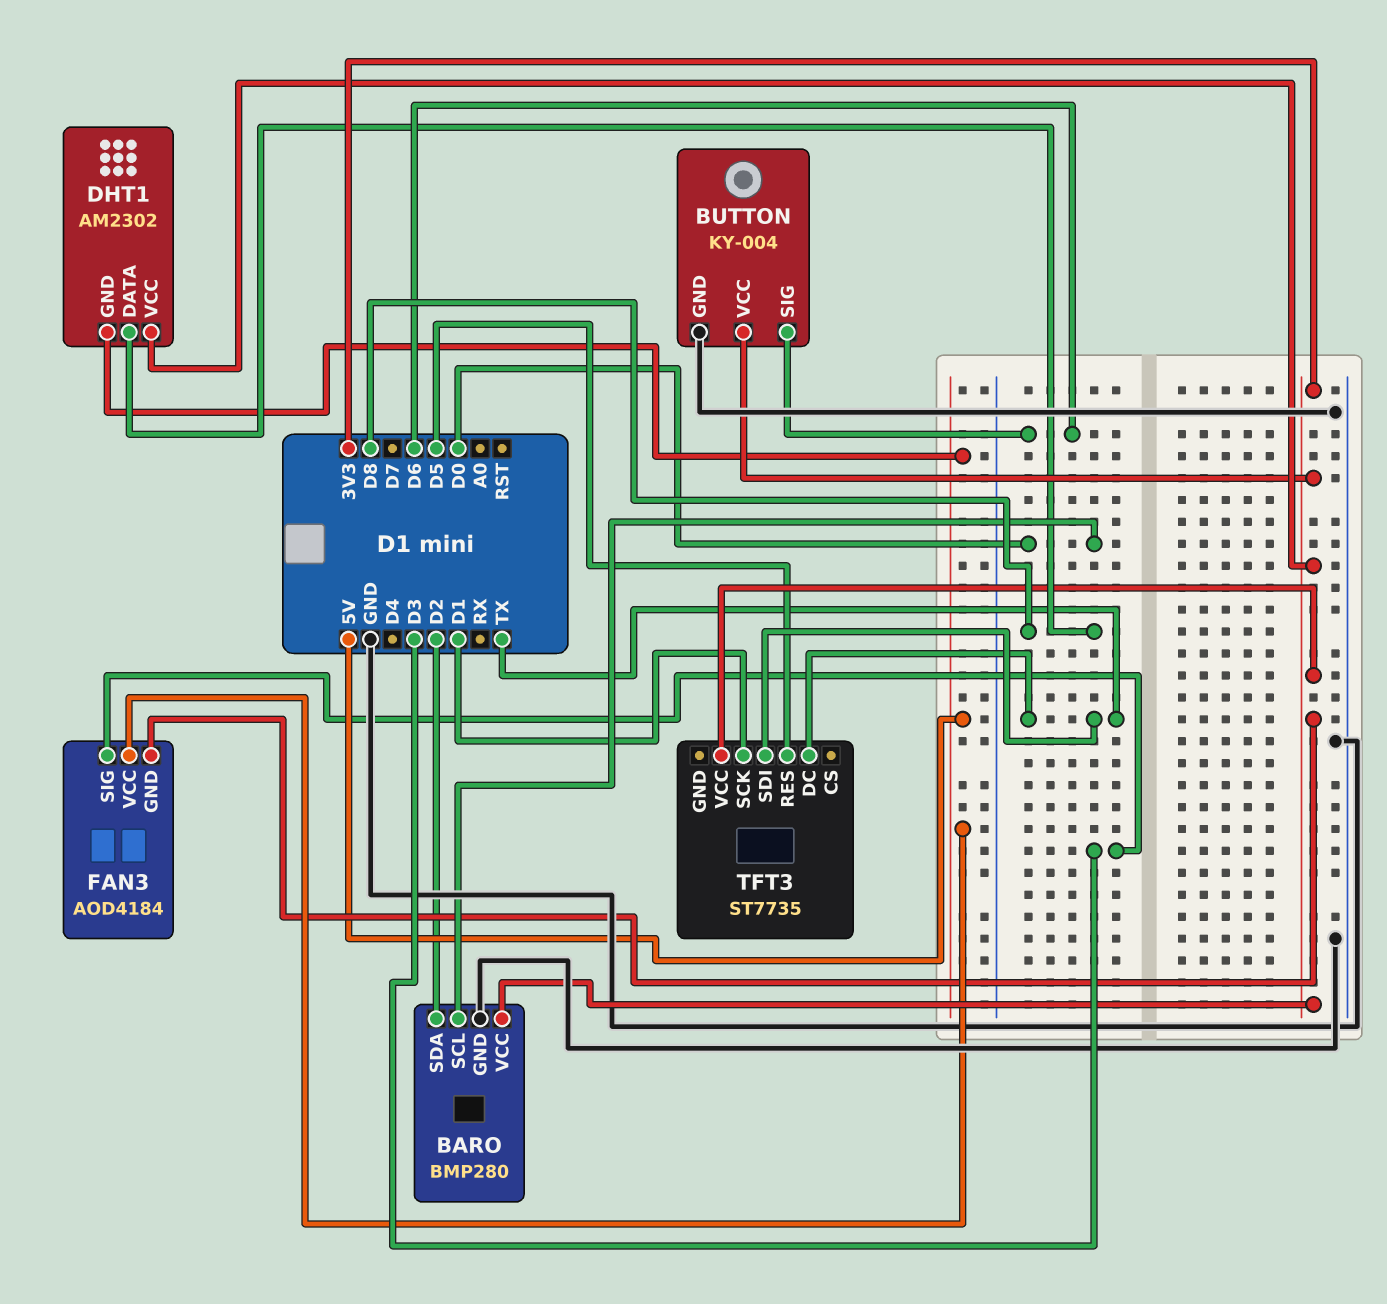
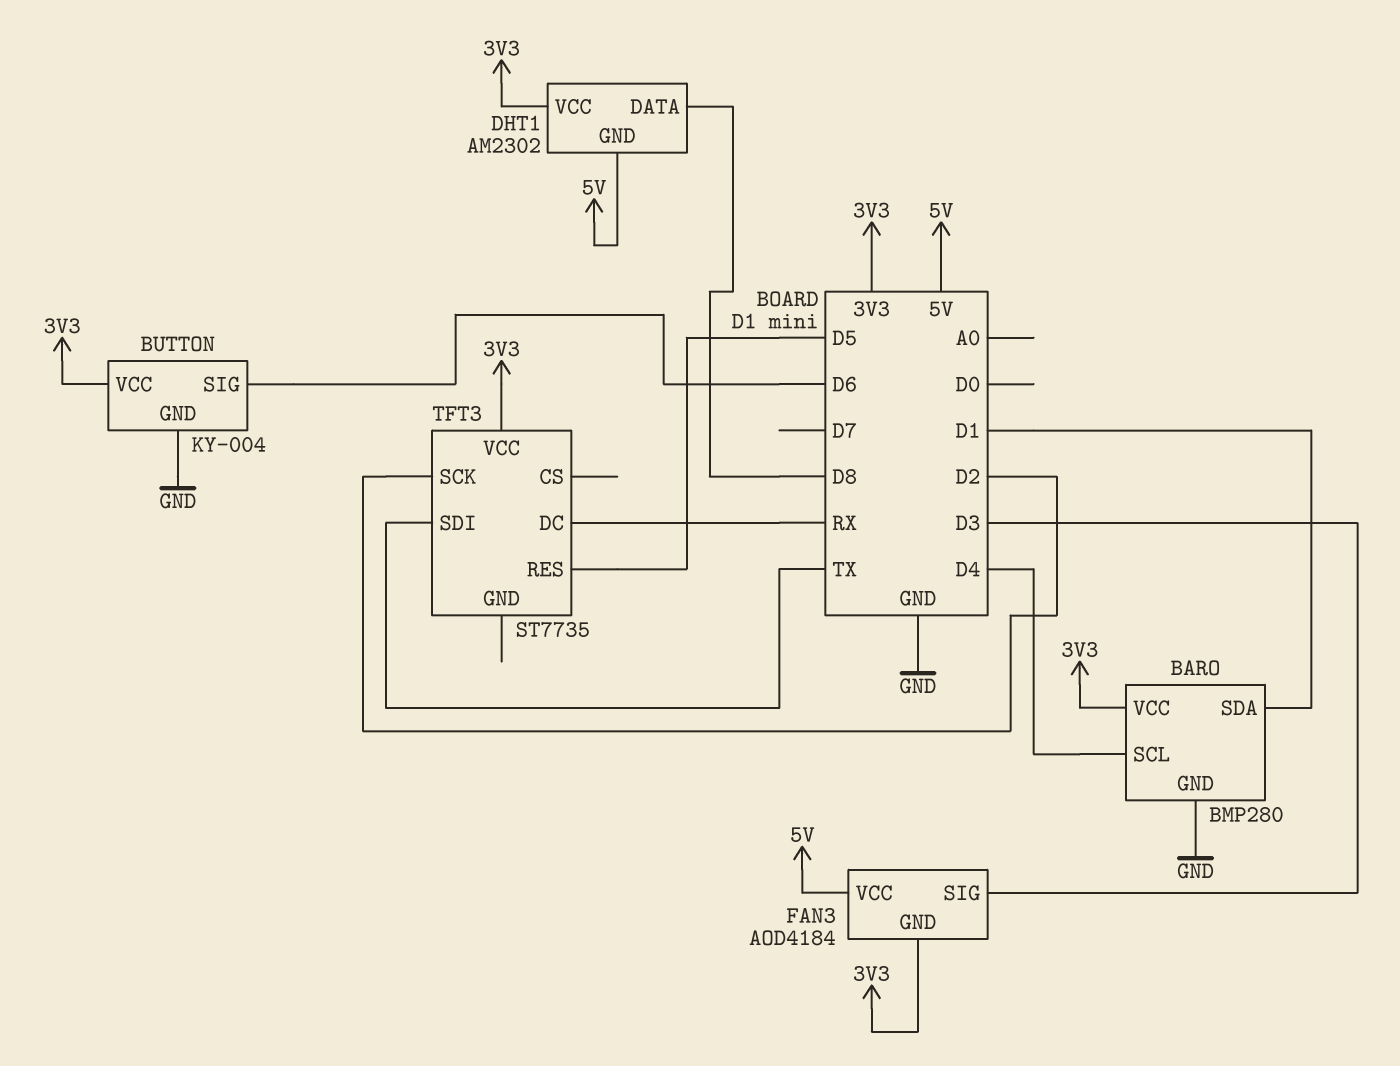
BARO pin SCL: D0 -> D4
BARO pin SDA: D2 -> D1
TFT3 pin DC: TX -> RX
TFT3 pin SCK: D1 -> D2

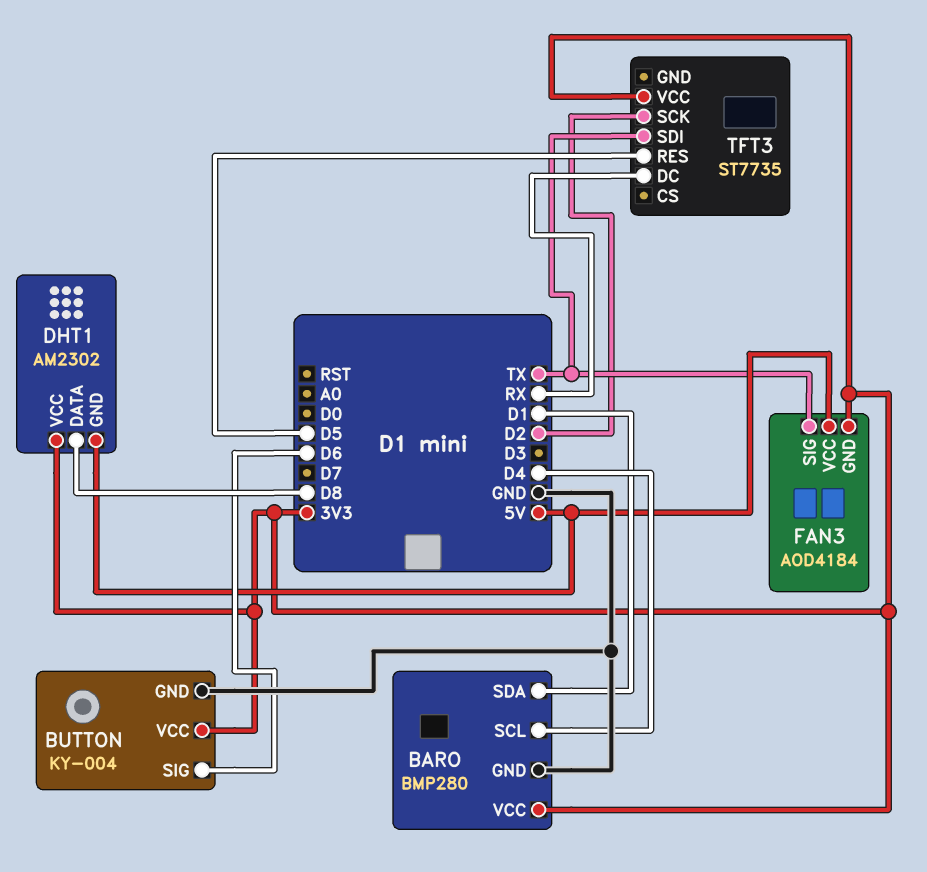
FAN3 pin SIG: D3 -> TX

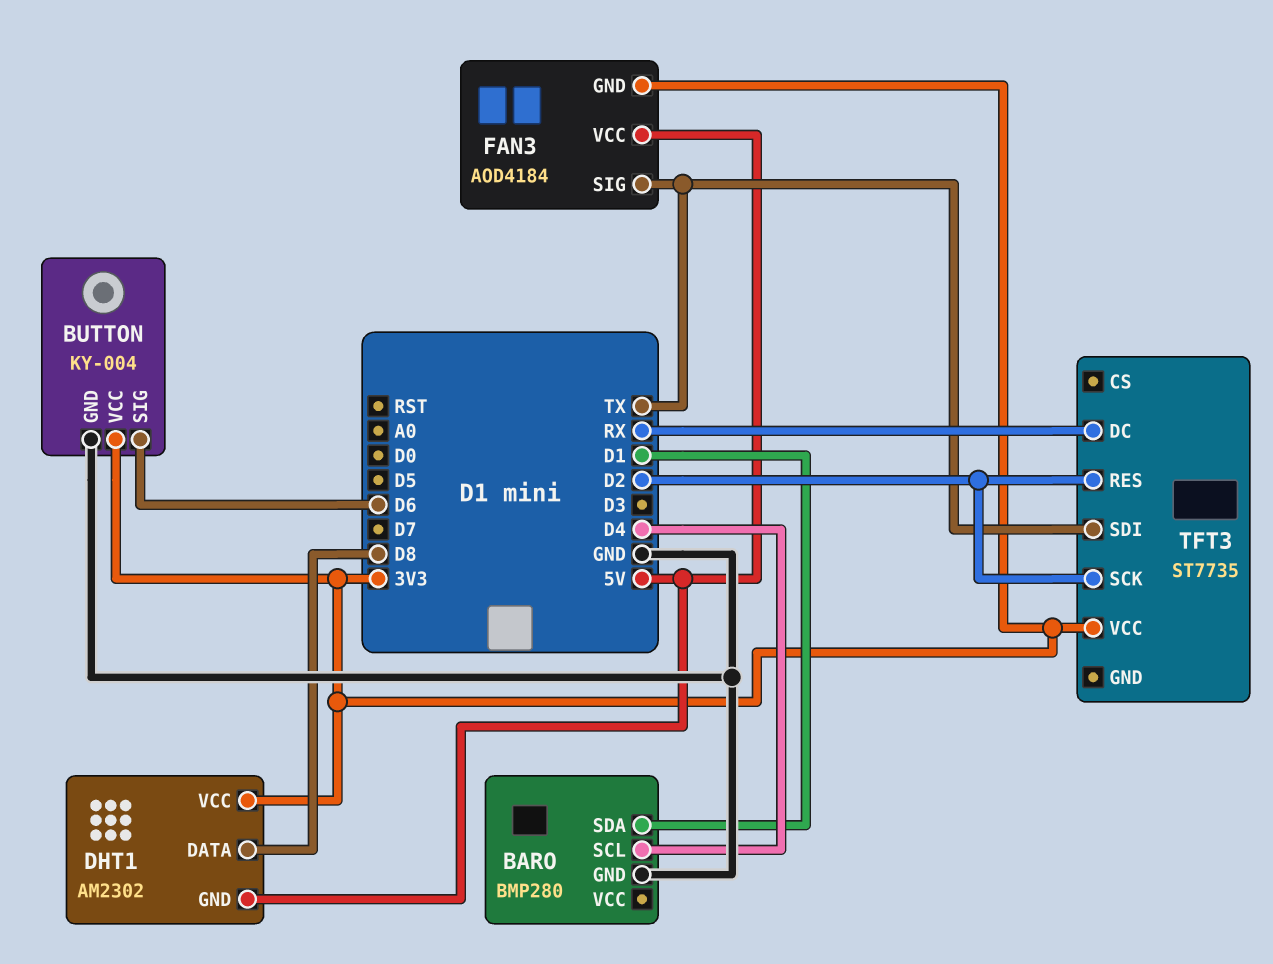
BARO pin VCC: 3V3 -> none
TFT3 pin RES: D5 -> D2

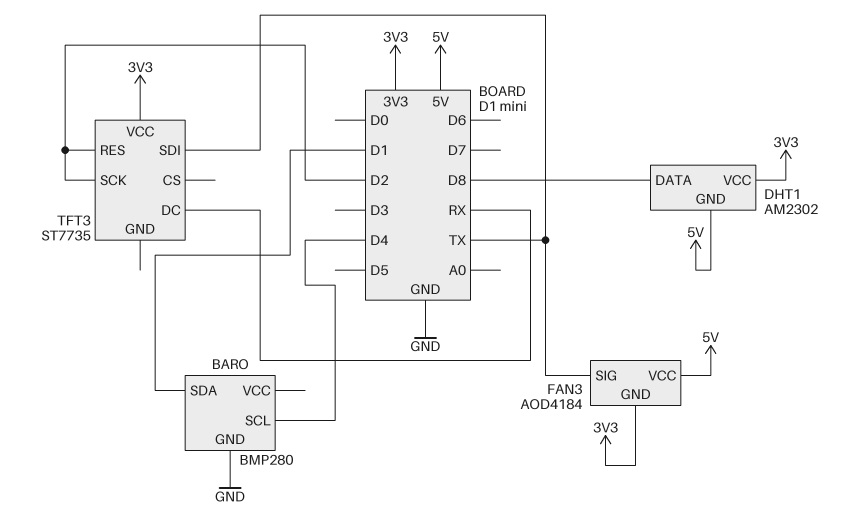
BUTTON: KY-004 -> none
BUTTON pin GND: GND -> none
BUTTON pin SIG: D6 -> none
BUTTON pin VCC: 3V3 -> none

